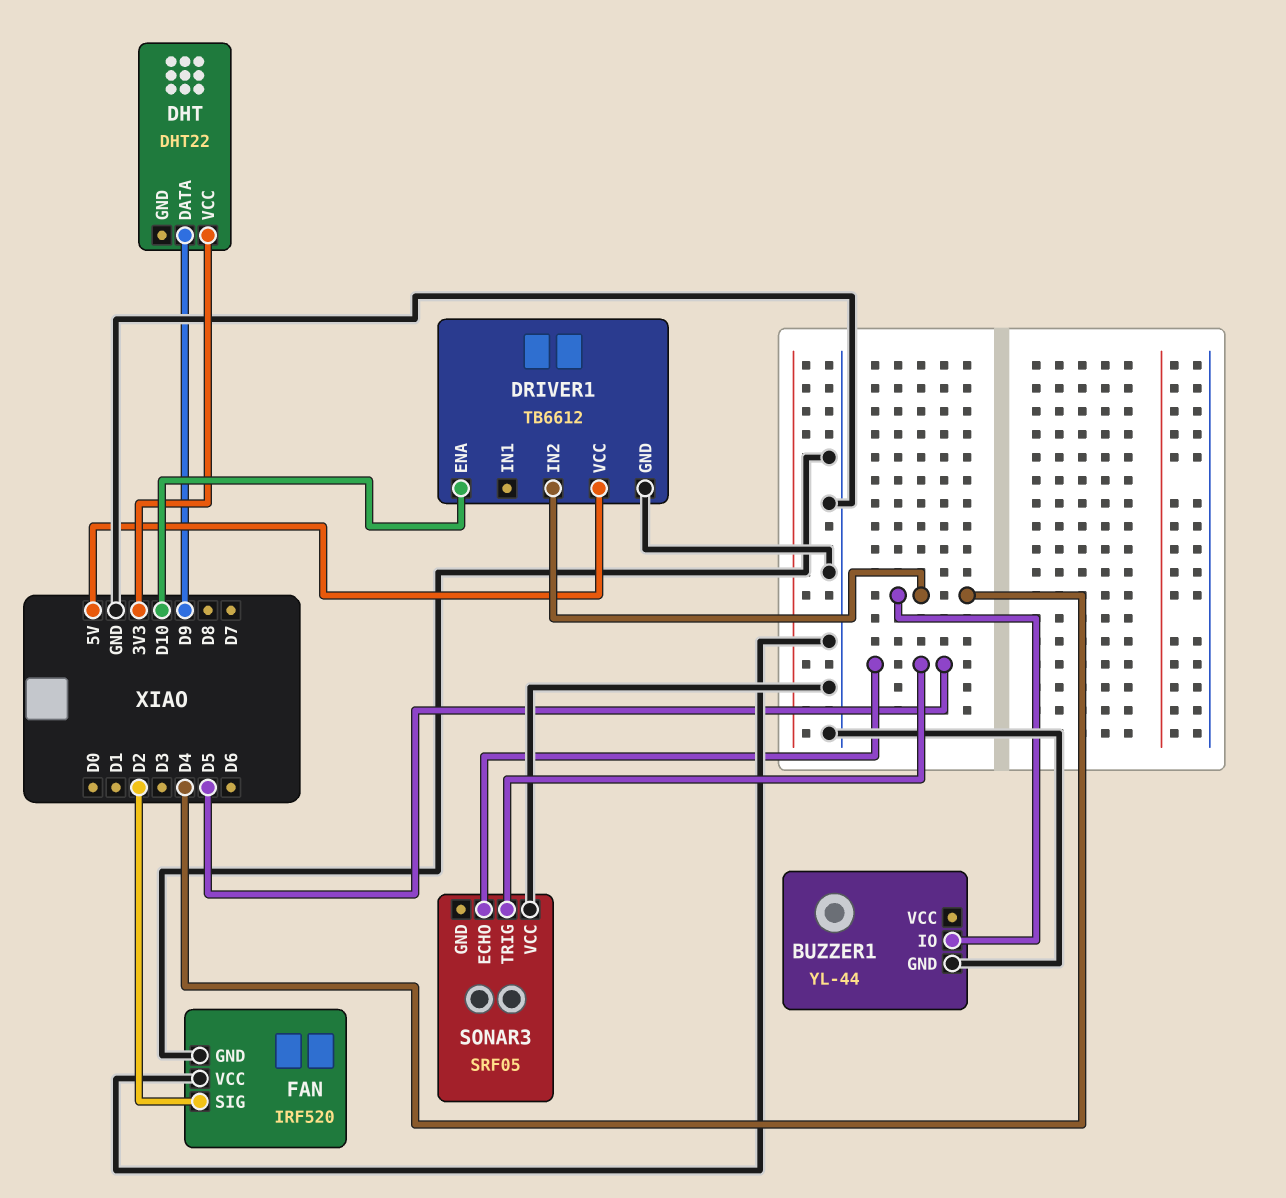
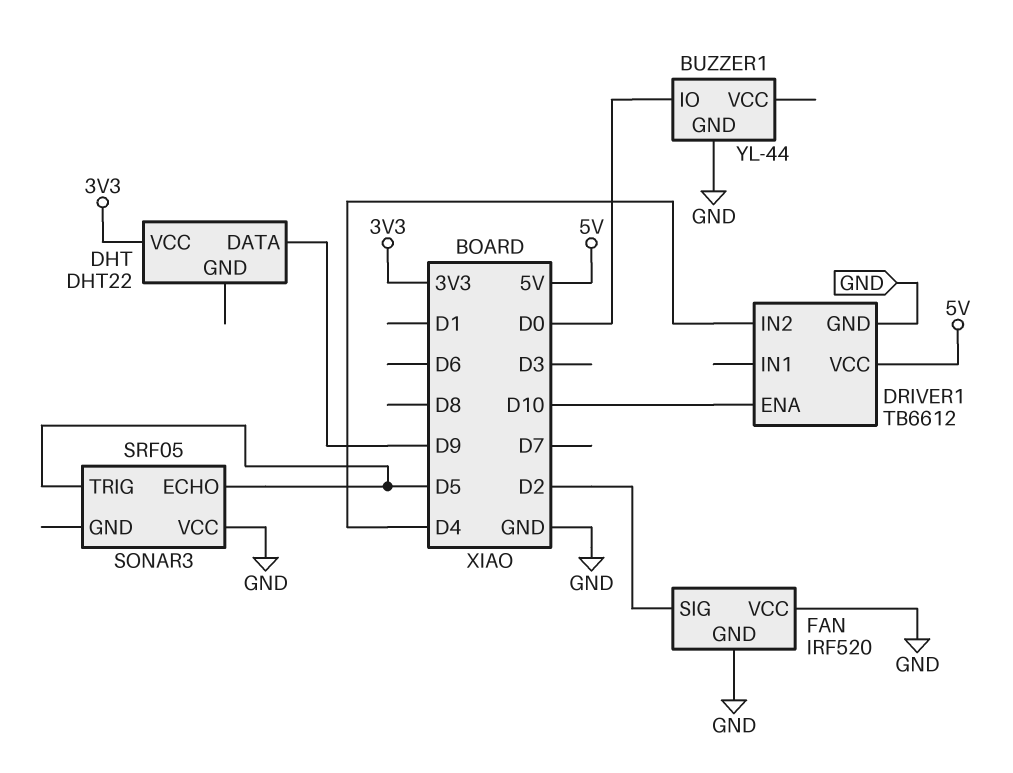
BUZZER1 pin IO: D4 -> D0

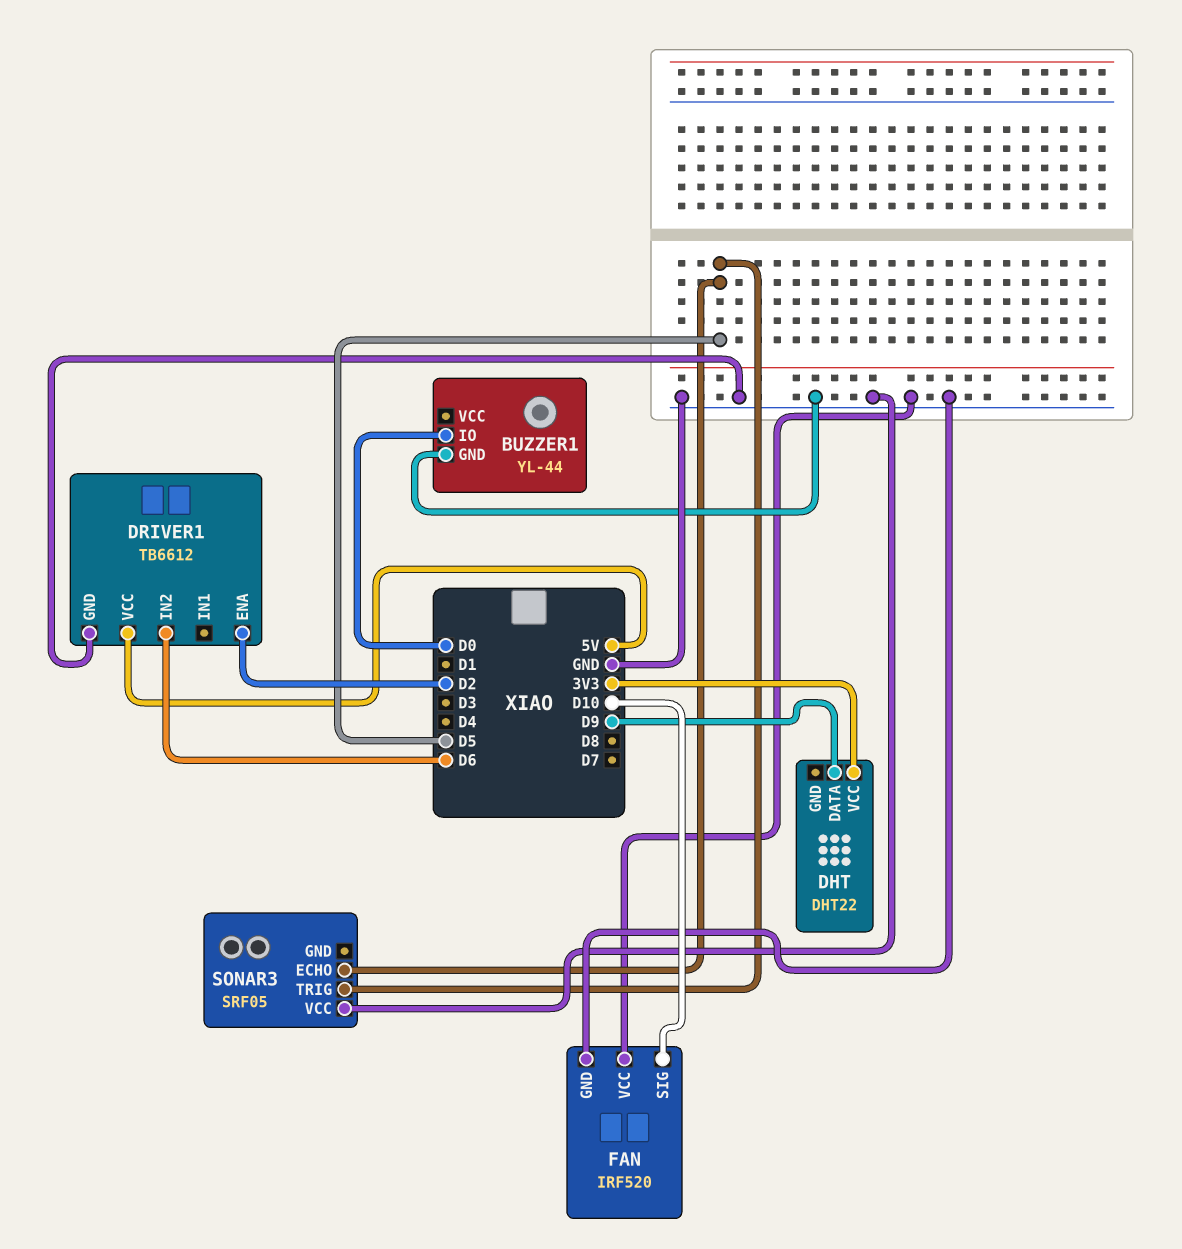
DRIVER1 pin ENA: D10 -> D2
DRIVER1 pin IN2: D4 -> D6
FAN pin SIG: D2 -> D10

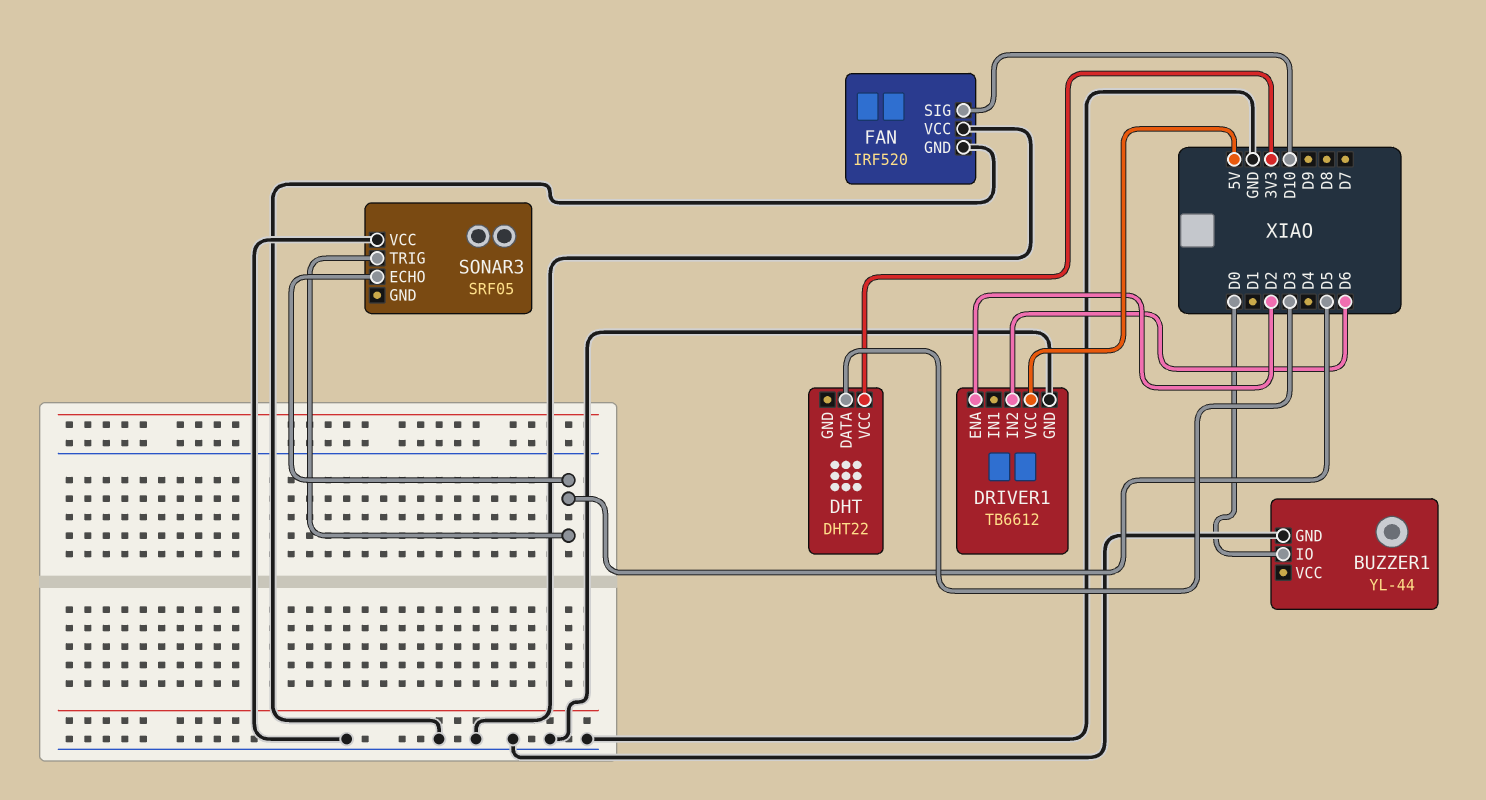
DHT pin DATA: D9 -> D3

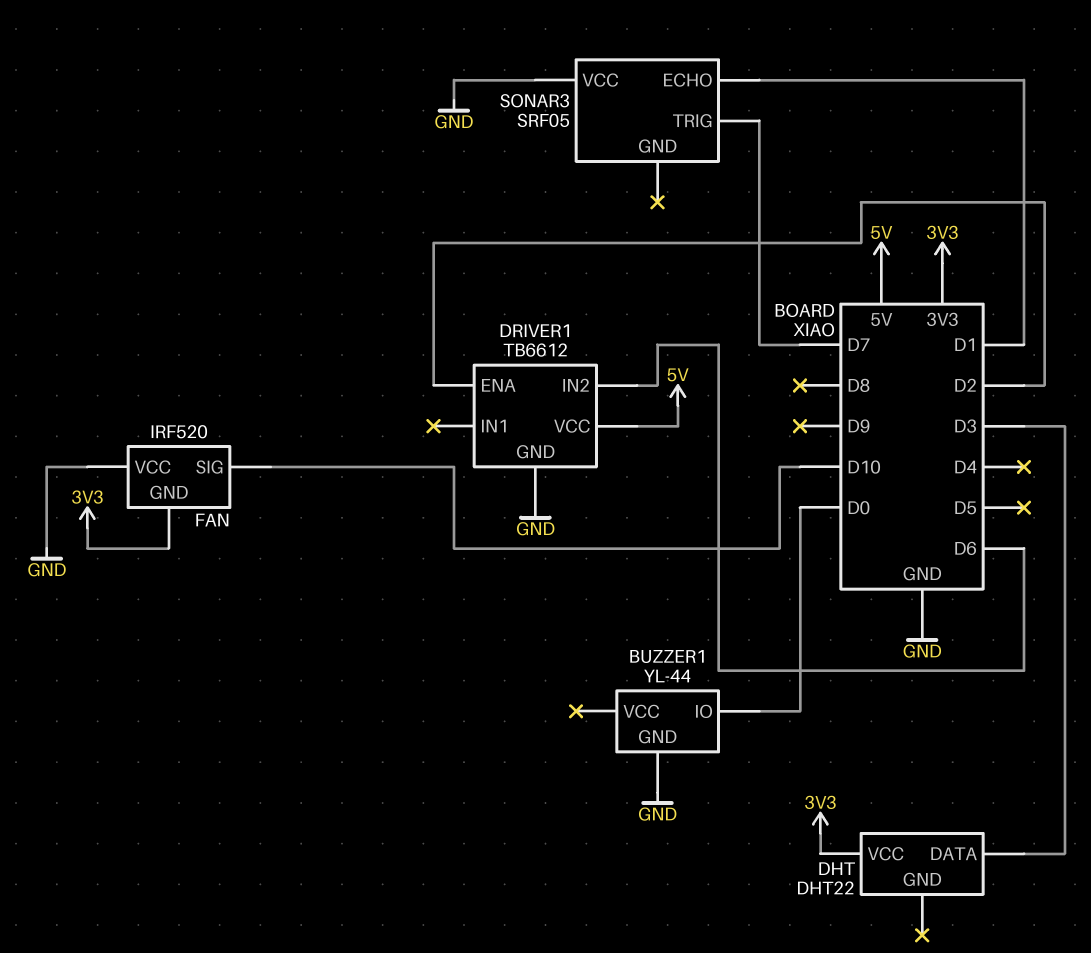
FAN pin GND: GND -> 3V3
SONAR3 pin ECHO: D5 -> D1
SONAR3 pin TRIG: D5 -> D7

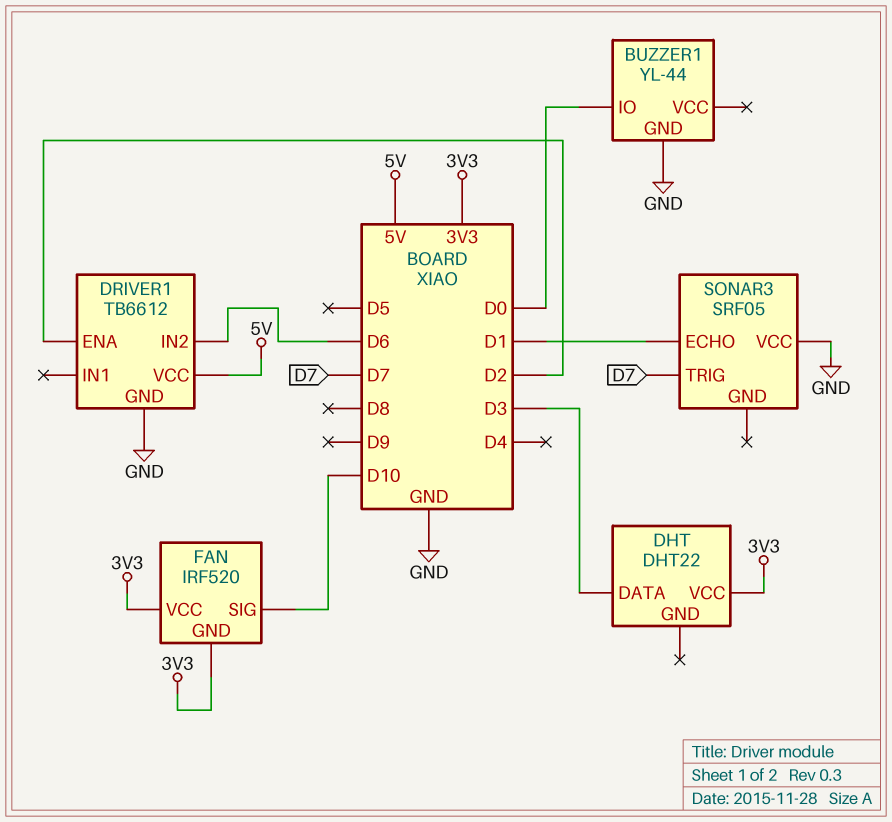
FAN pin VCC: GND -> 3V3

